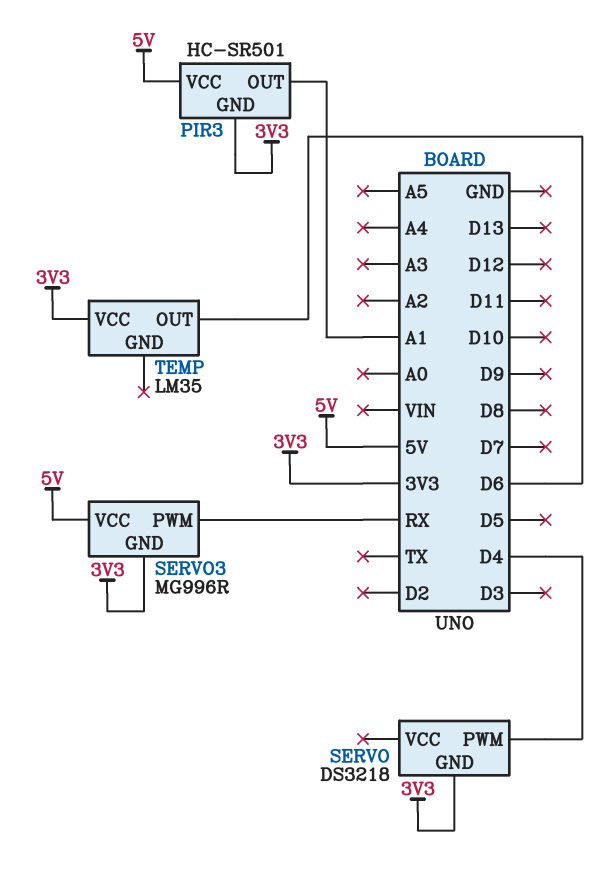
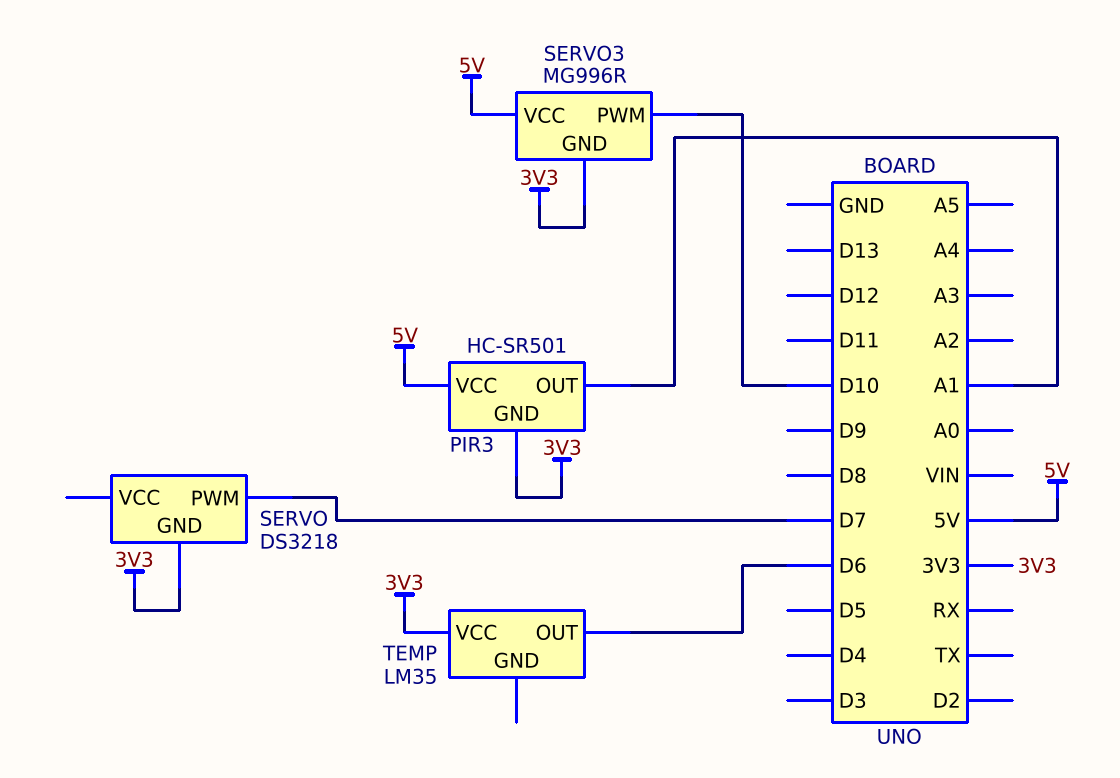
SERVO pin PWM: D4 -> D7
SERVO3 pin PWM: RX -> D10

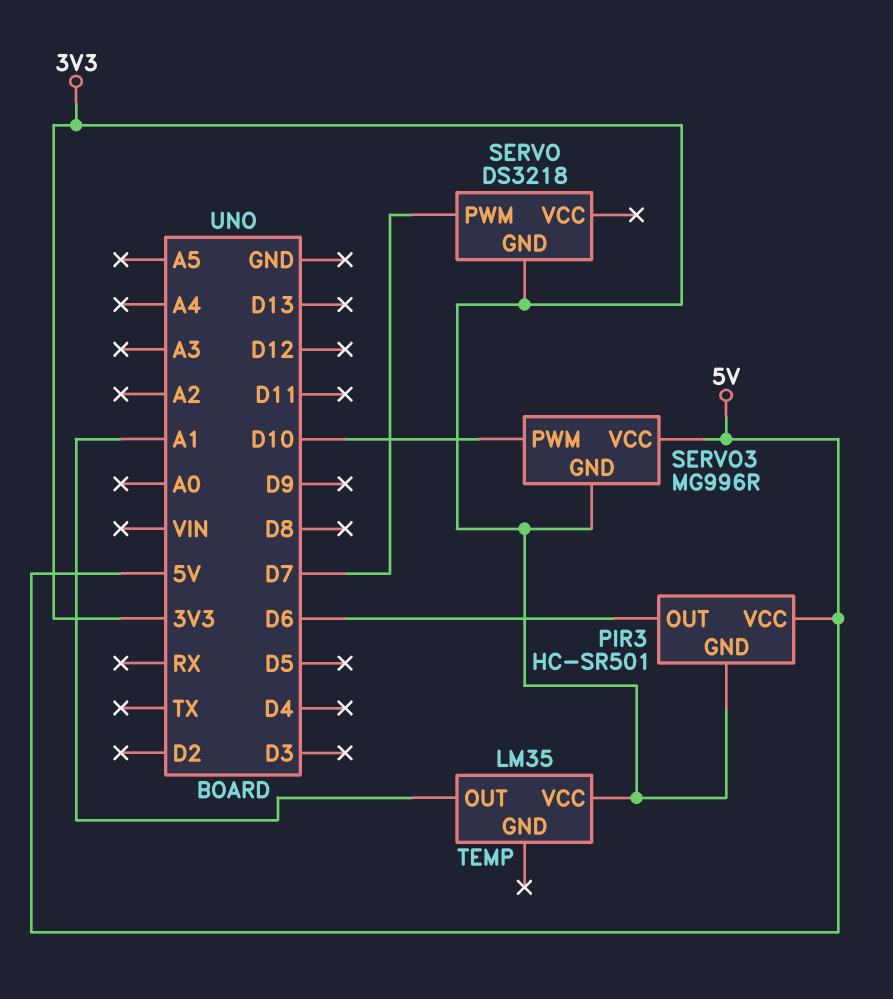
PIR3 pin OUT: A1 -> D6
TEMP pin OUT: D6 -> A1

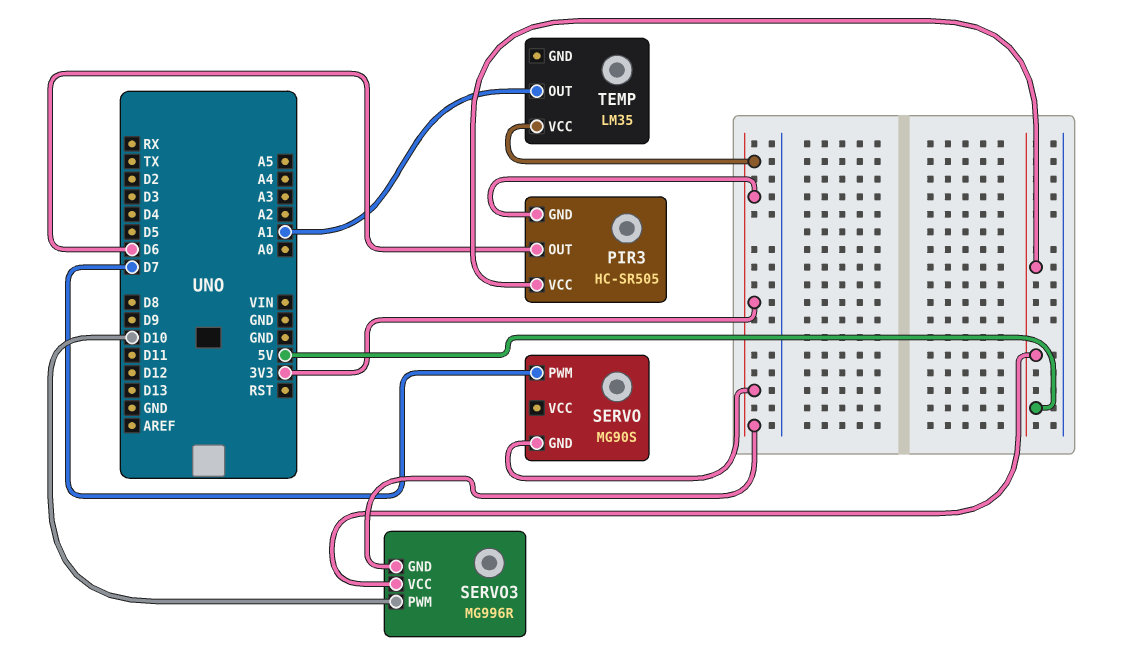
PIR3: HC-SR501 -> HC-SR505
SERVO: DS3218 -> MG90S

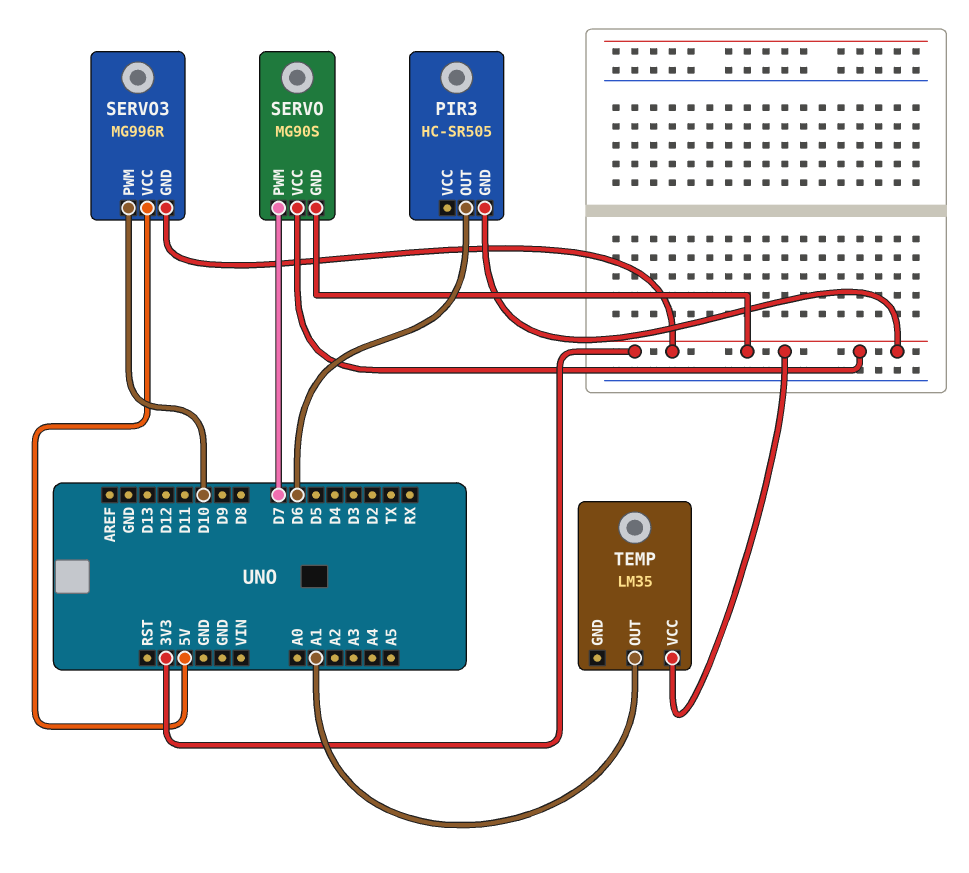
PIR3 pin VCC: 5V -> none
SERVO pin VCC: none -> 3V3

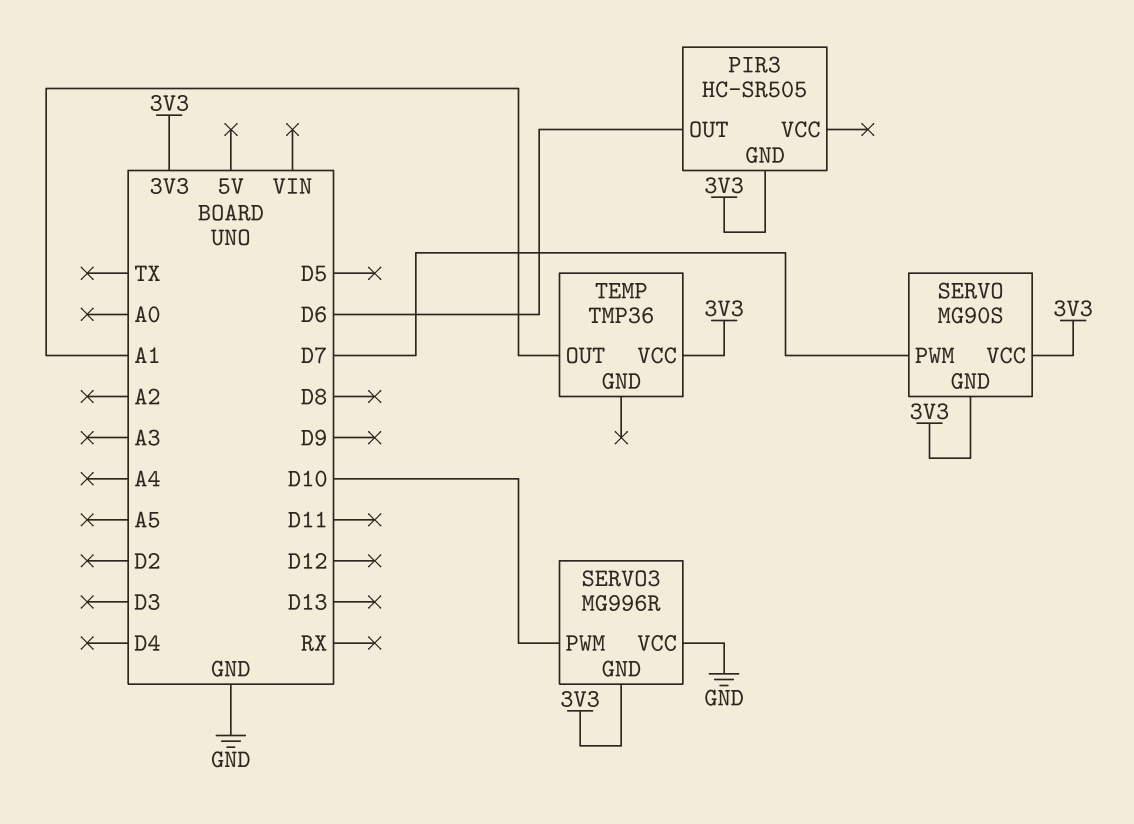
SERVO3 pin VCC: 5V -> GND
TEMP: LM35 -> TMP36

